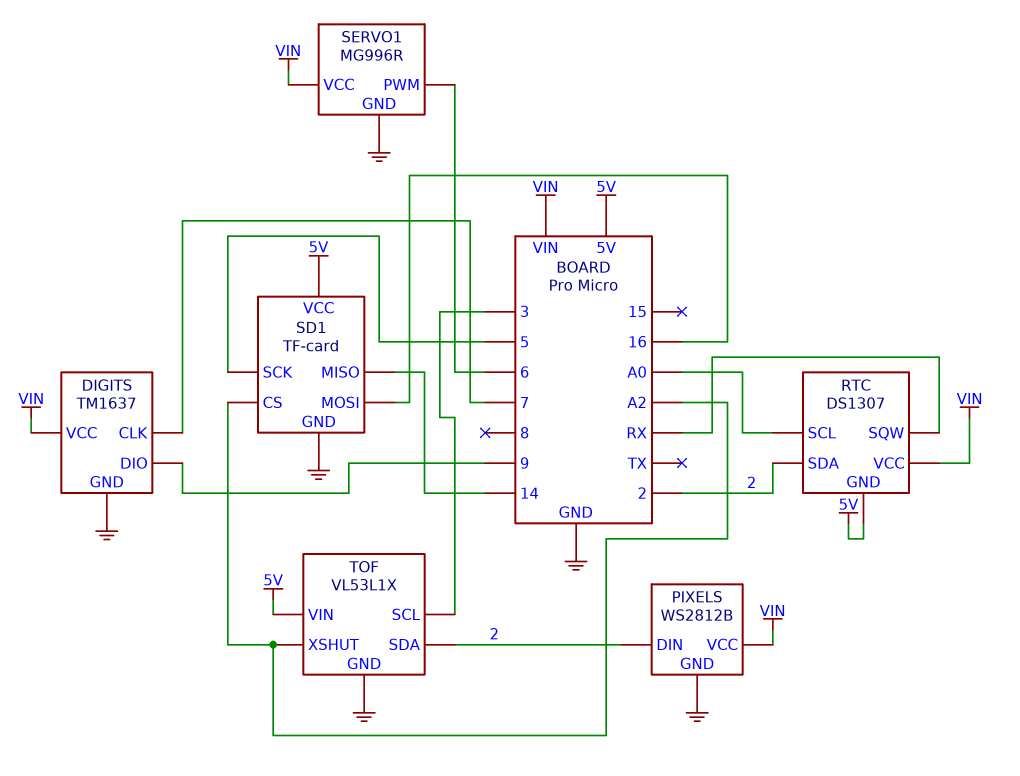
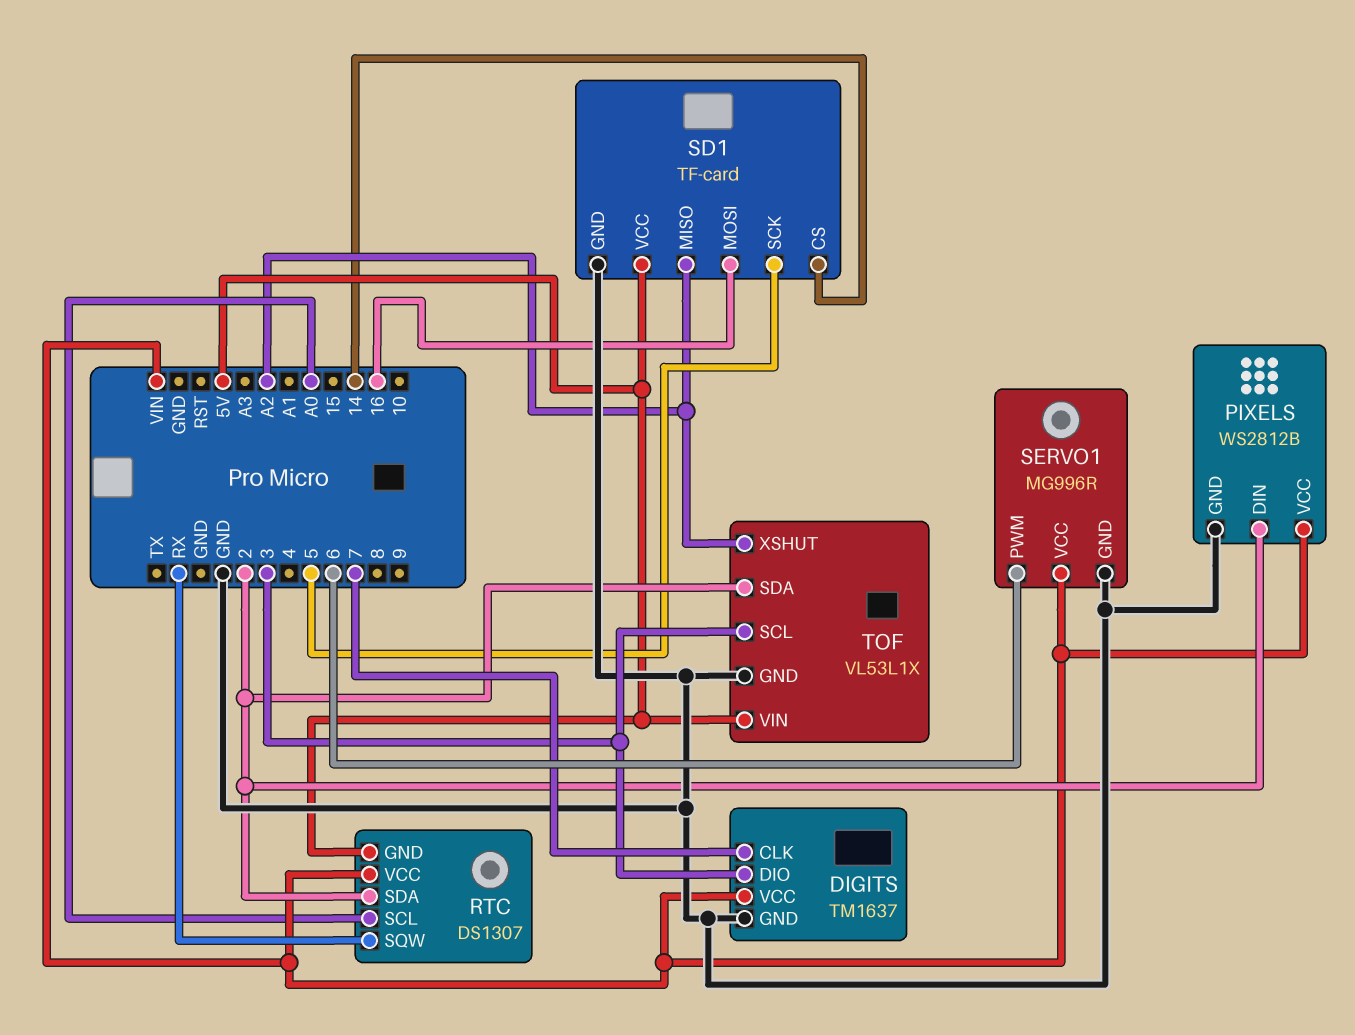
DIGITS pin DIO: 9 -> 3
SD1 pin CS: A2 -> 14
SD1 pin MISO: 14 -> A2

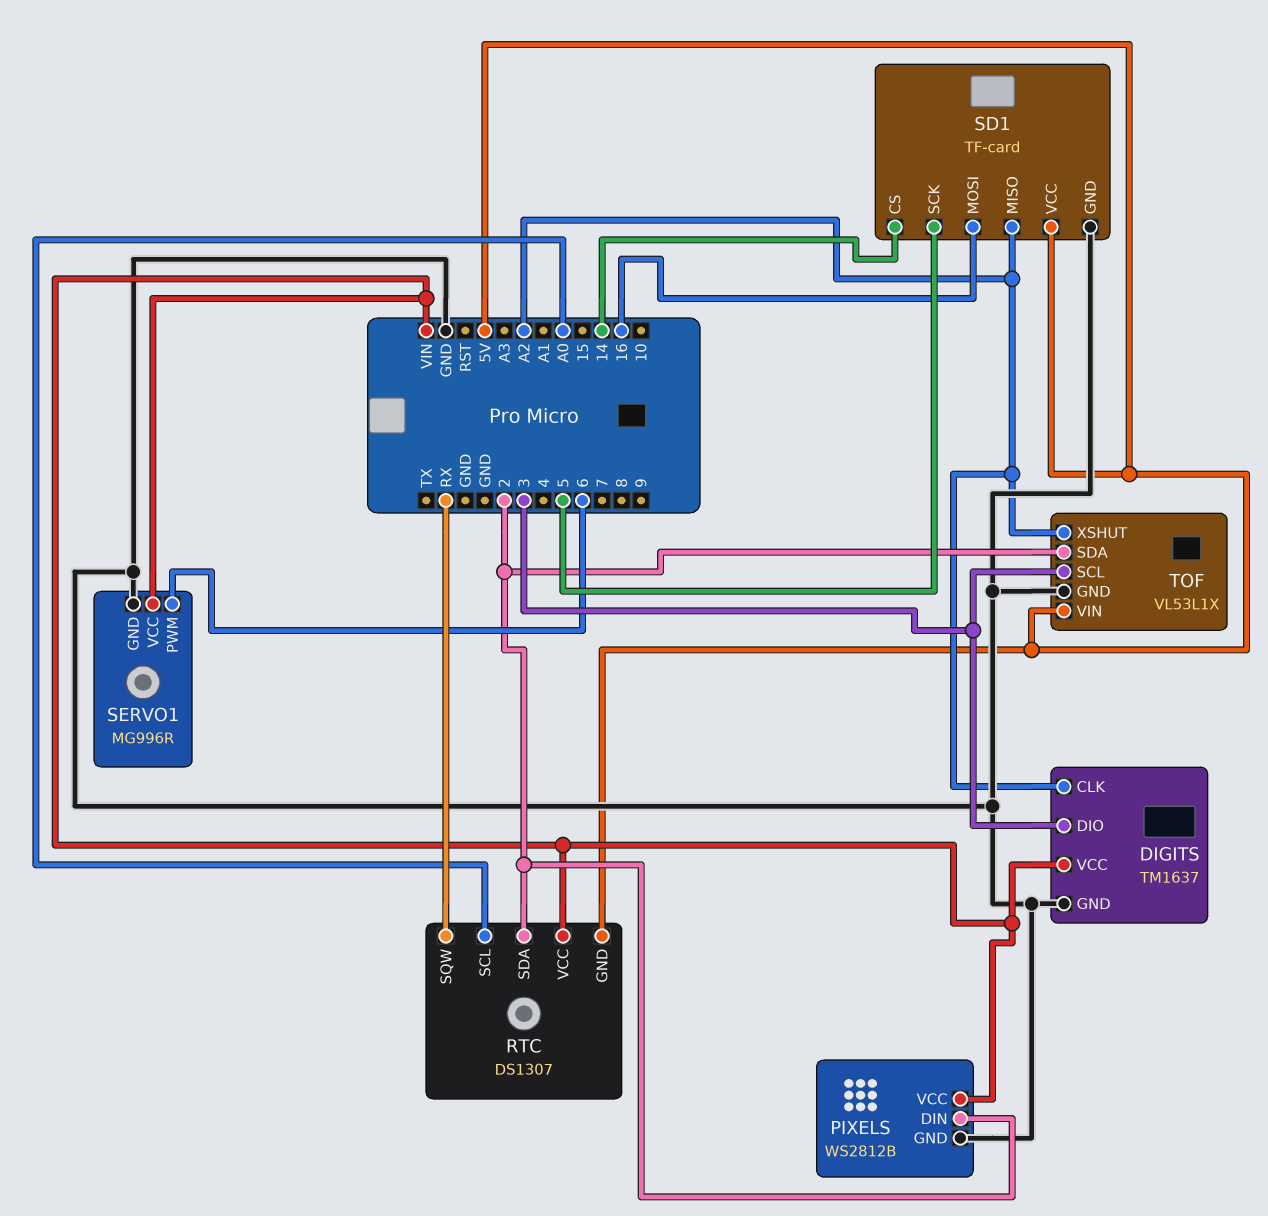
DIGITS pin CLK: 7 -> A2

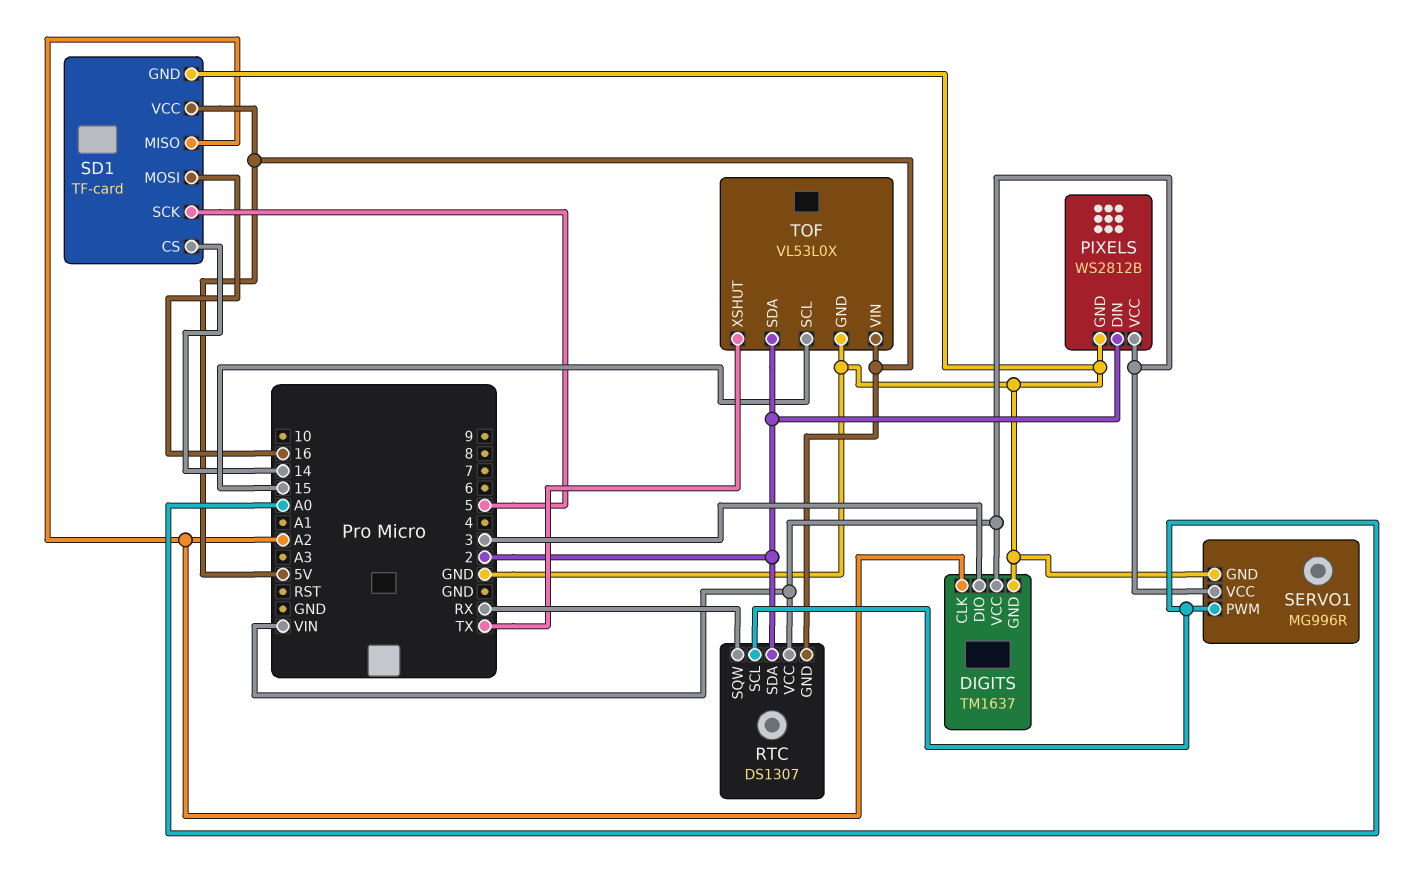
SERVO1 pin PWM: 6 -> A0
TOF: VL53L1X -> VL53L0X
TOF pin SCL: 3 -> 15
TOF pin XSHUT: A2 -> TX

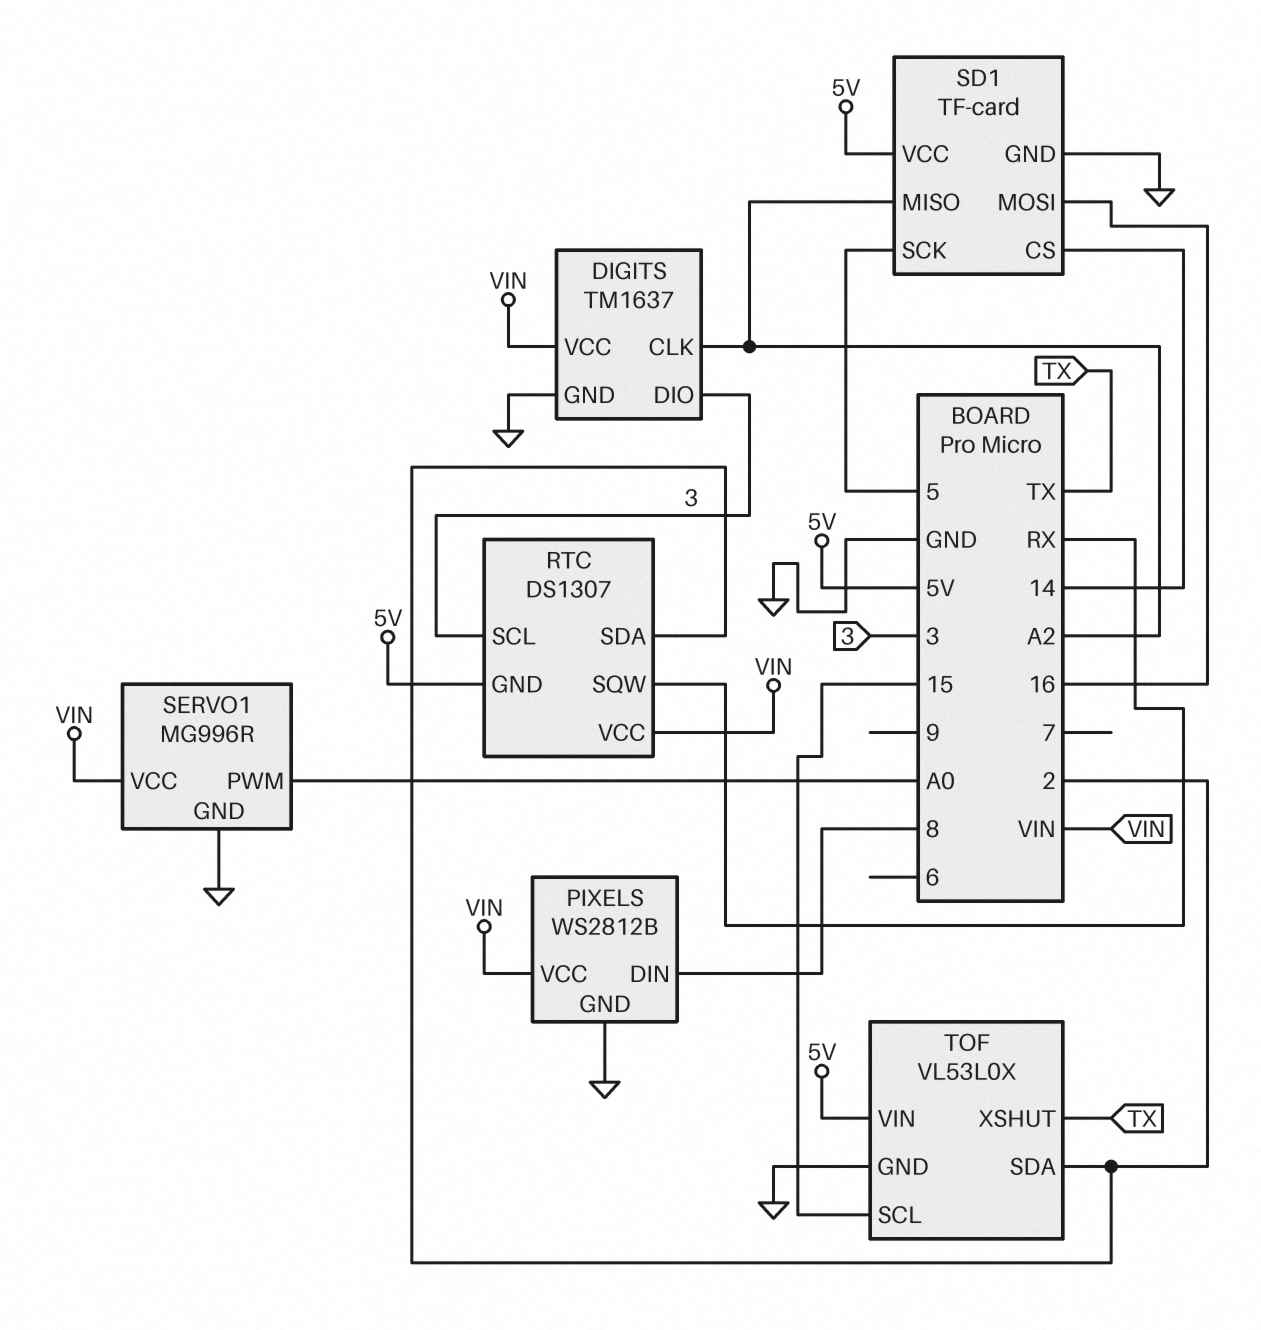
PIXELS pin DIN: 2 -> 8
RTC pin SCL: A0 -> 3

